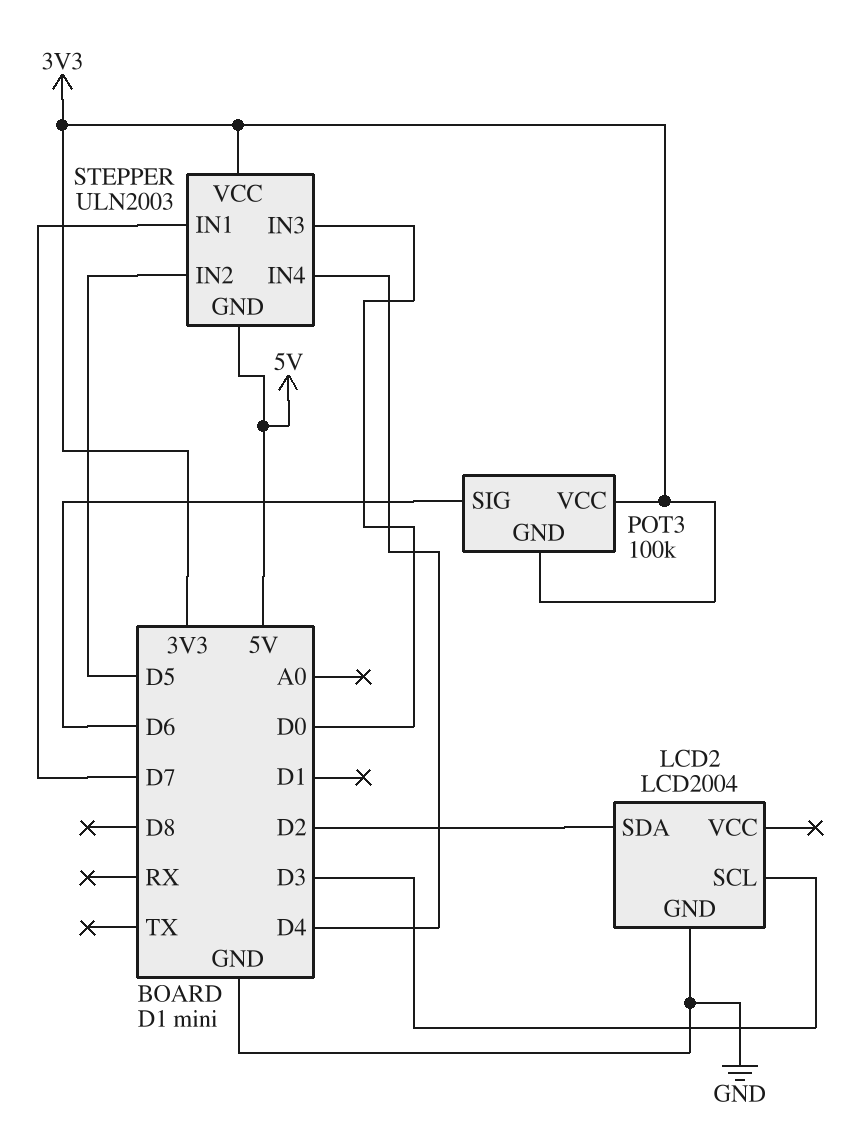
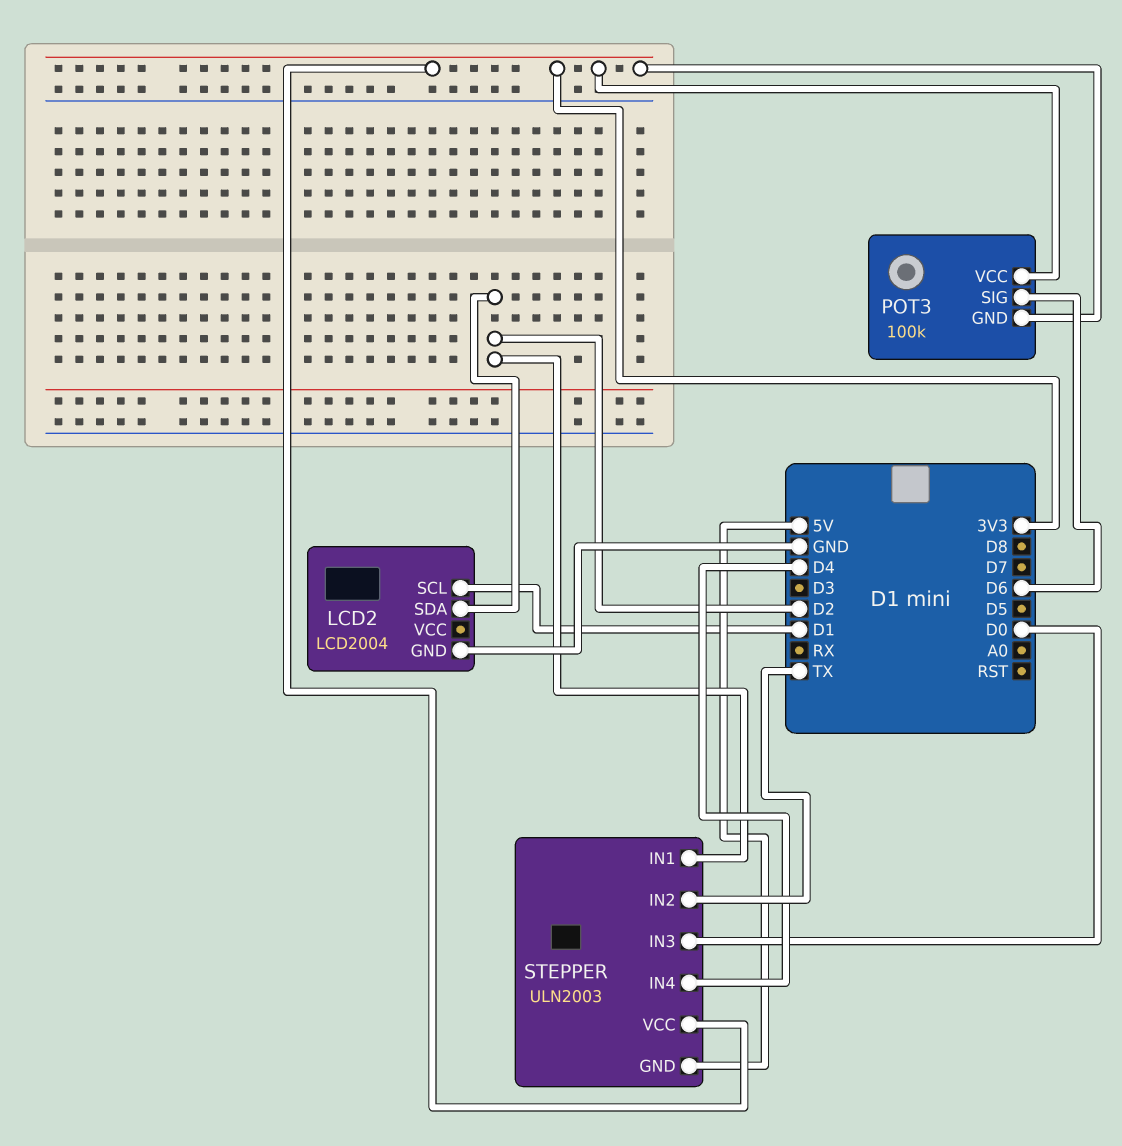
LCD2 pin SCL: D3 -> D1
STEPPER pin IN1: D7 -> D2
STEPPER pin IN2: D5 -> TX

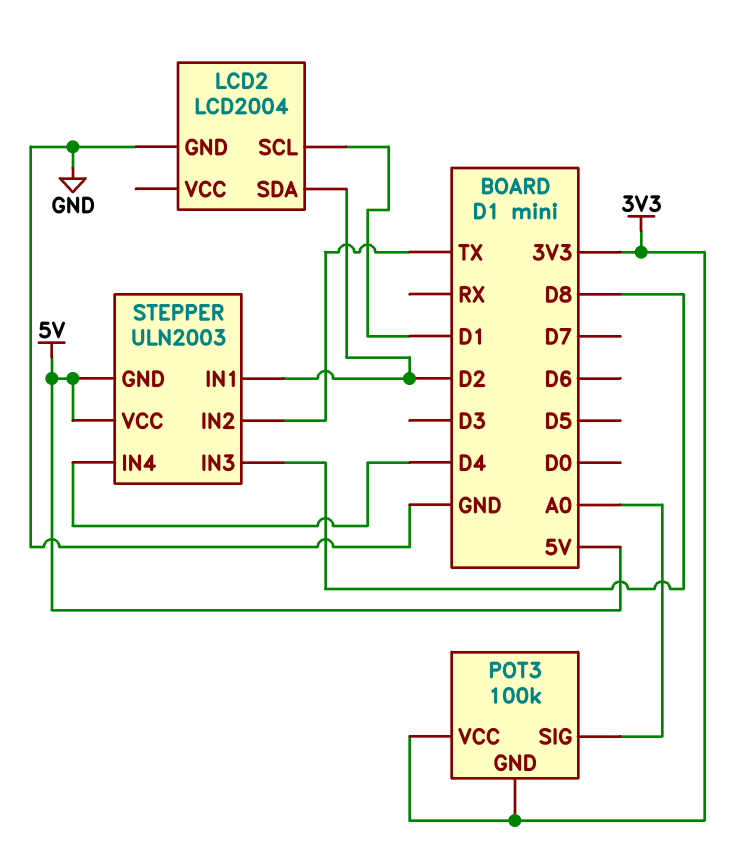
POT3 pin SIG: D6 -> A0
STEPPER pin IN3: D0 -> D8
STEPPER pin VCC: 3V3 -> 5V

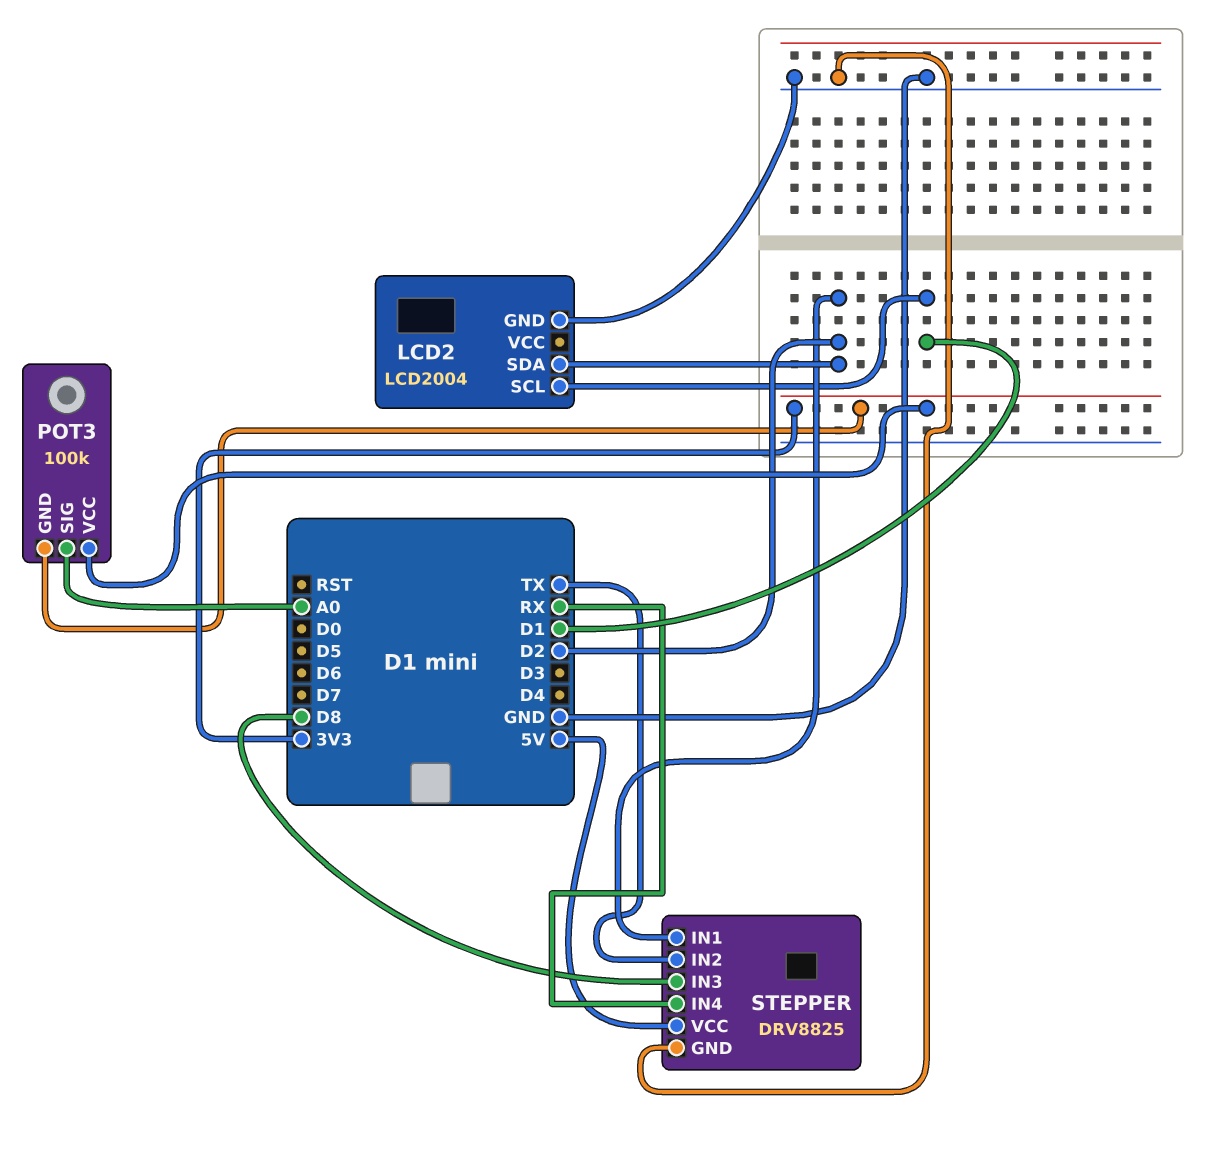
STEPPER: ULN2003 -> DRV8825
STEPPER pin GND: 5V -> GND
STEPPER pin IN4: D4 -> RX

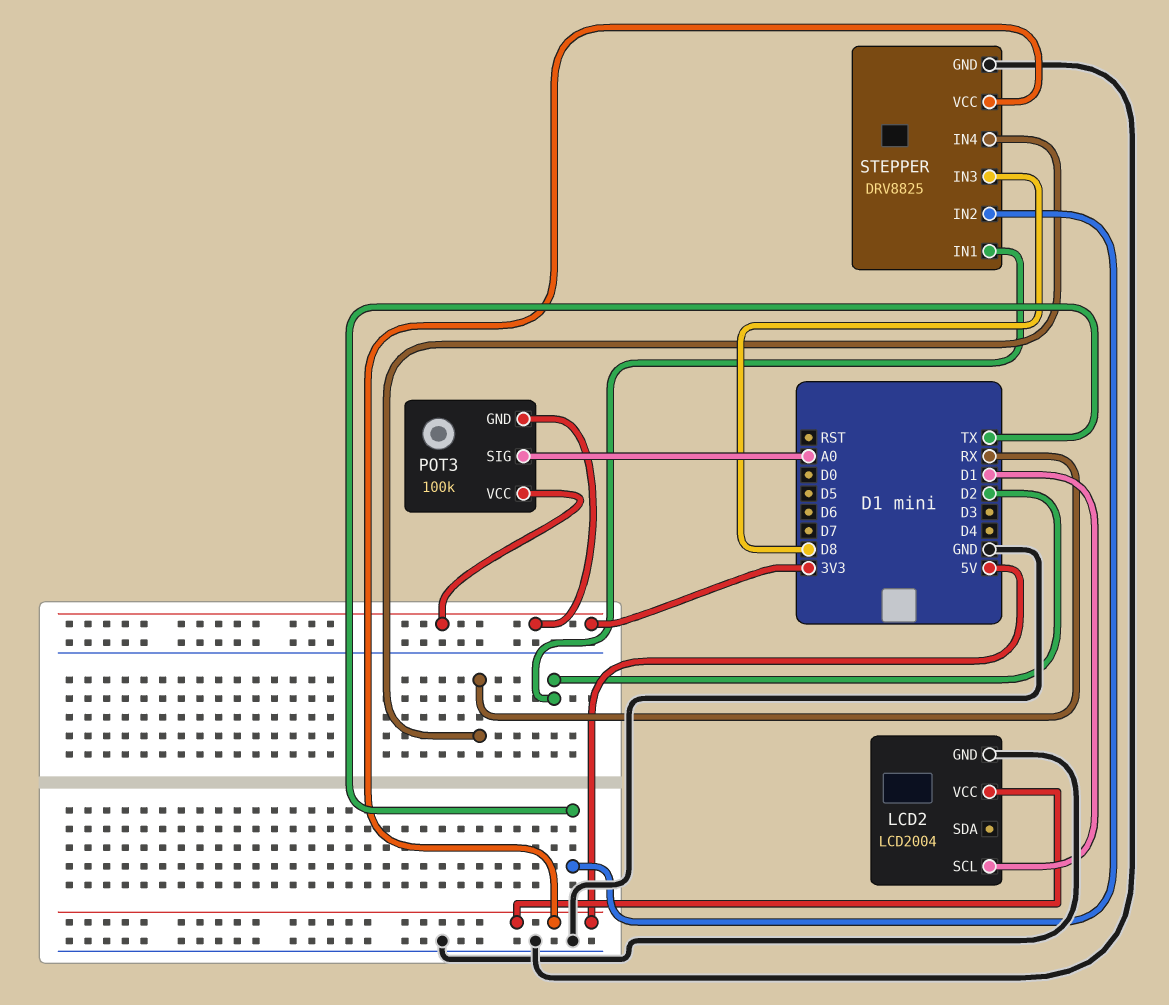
LCD2 pin SDA: D2 -> none
LCD2 pin VCC: none -> 5V

